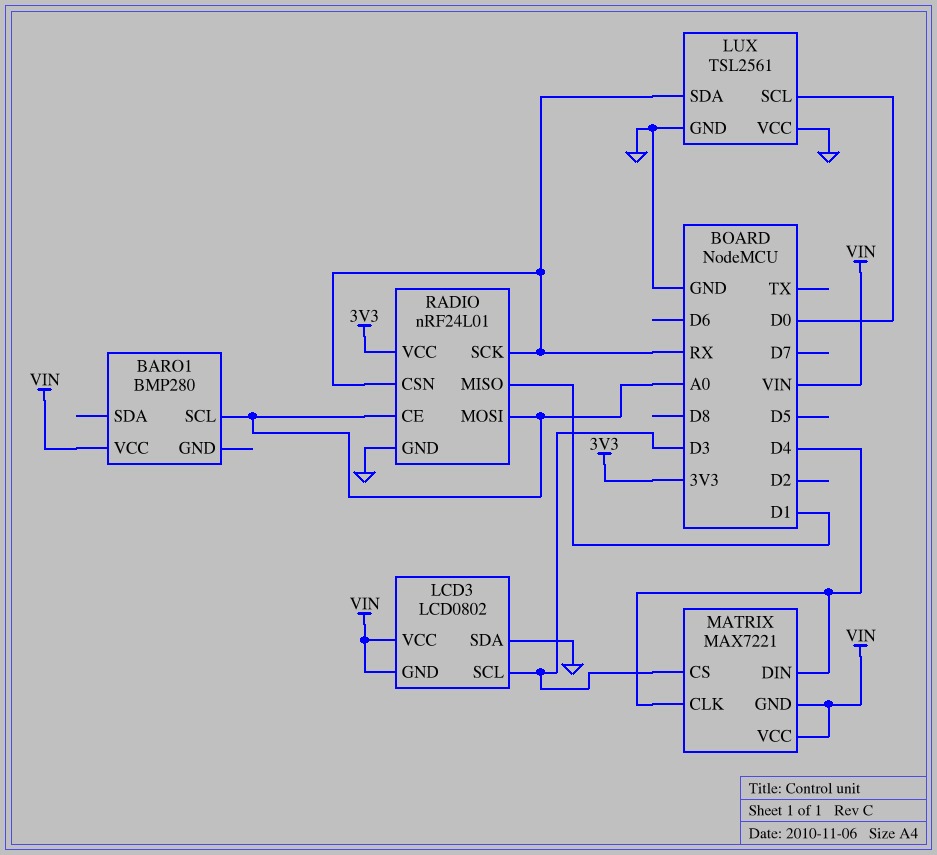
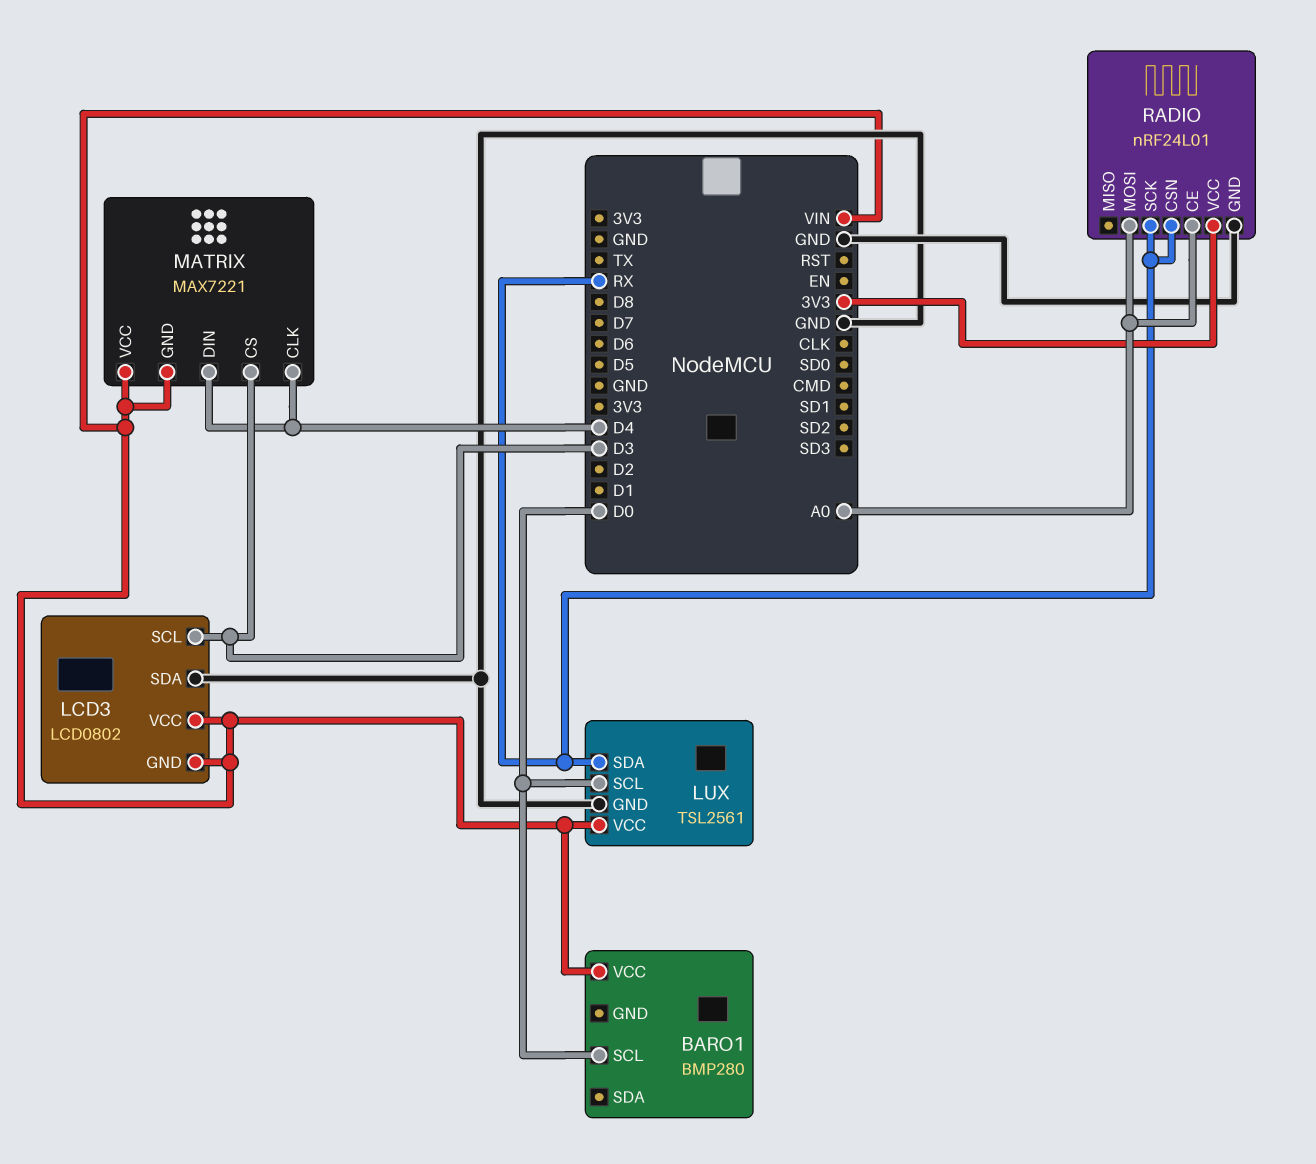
BARO1 pin SCL: A0 -> D0
LUX pin VCC: GND -> VIN
RADIO pin MISO: D1 -> none

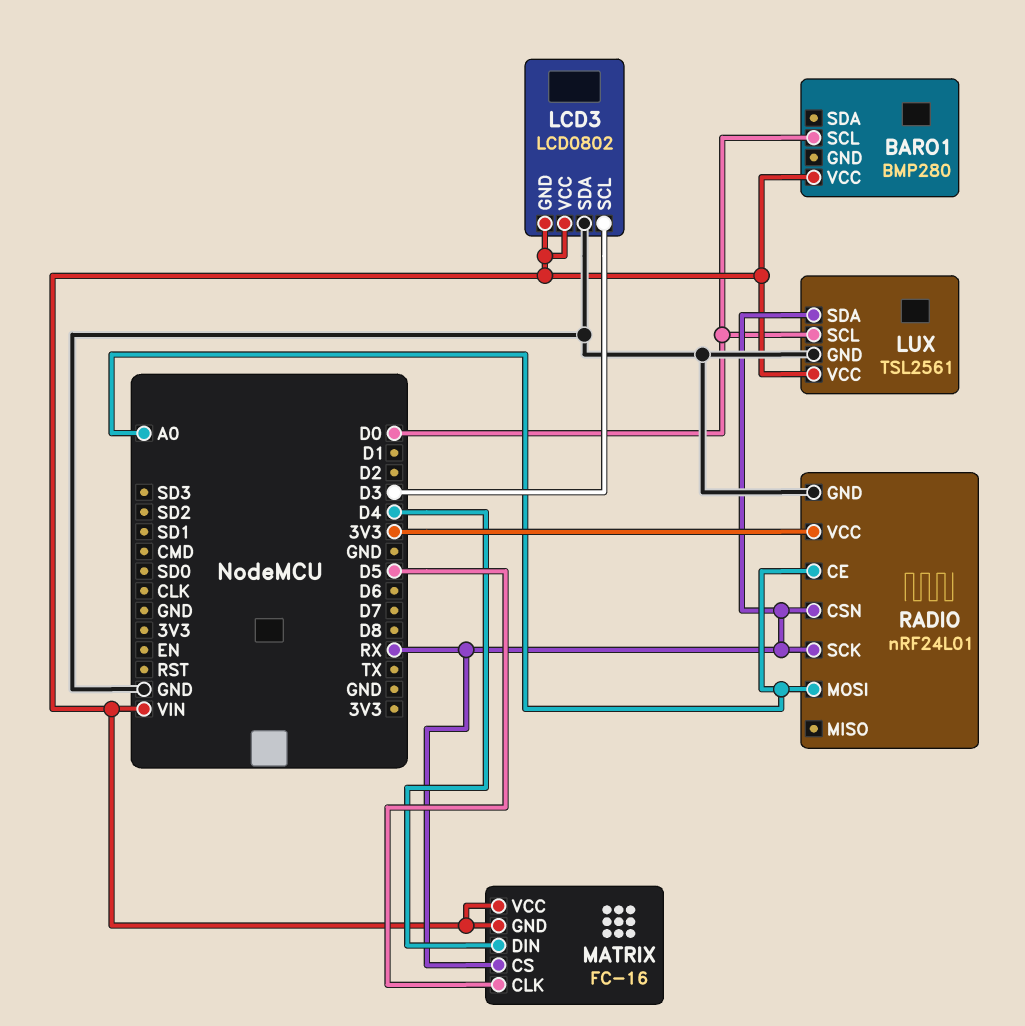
MATRIX: MAX7221 -> FC-16
MATRIX pin CLK: D4 -> D5
MATRIX pin CS: D3 -> RX

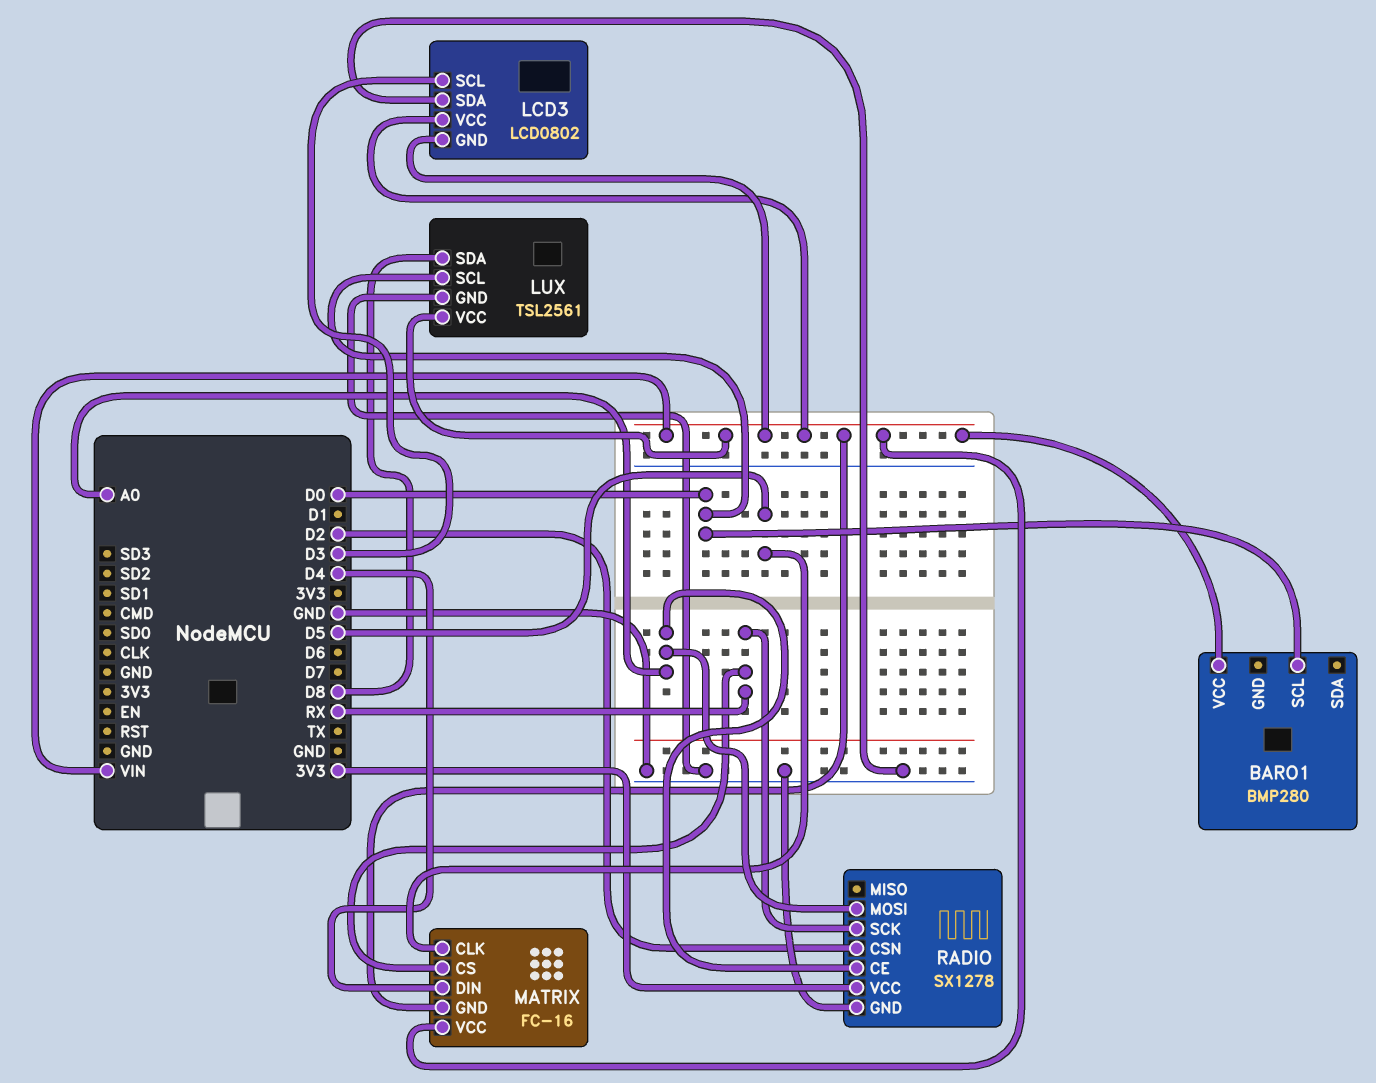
LUX pin SDA: RX -> D8
RADIO: nRF24L01 -> SX1278
RADIO pin CSN: RX -> D2

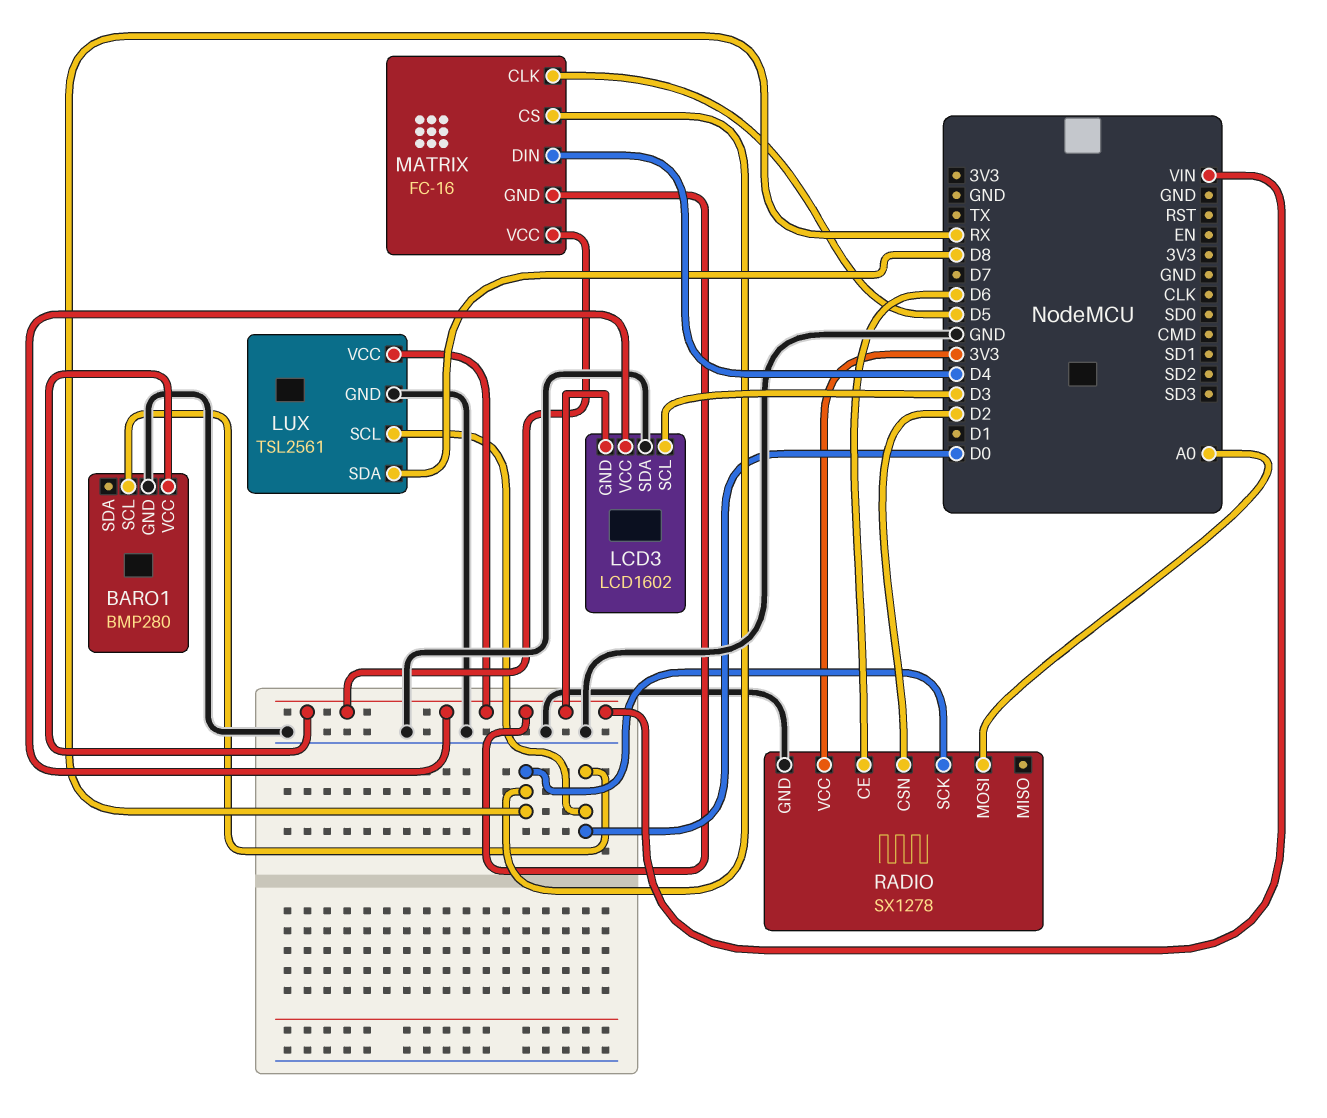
BARO1 pin GND: none -> GND
LCD3: LCD0802 -> LCD1602
RADIO pin CE: A0 -> D6

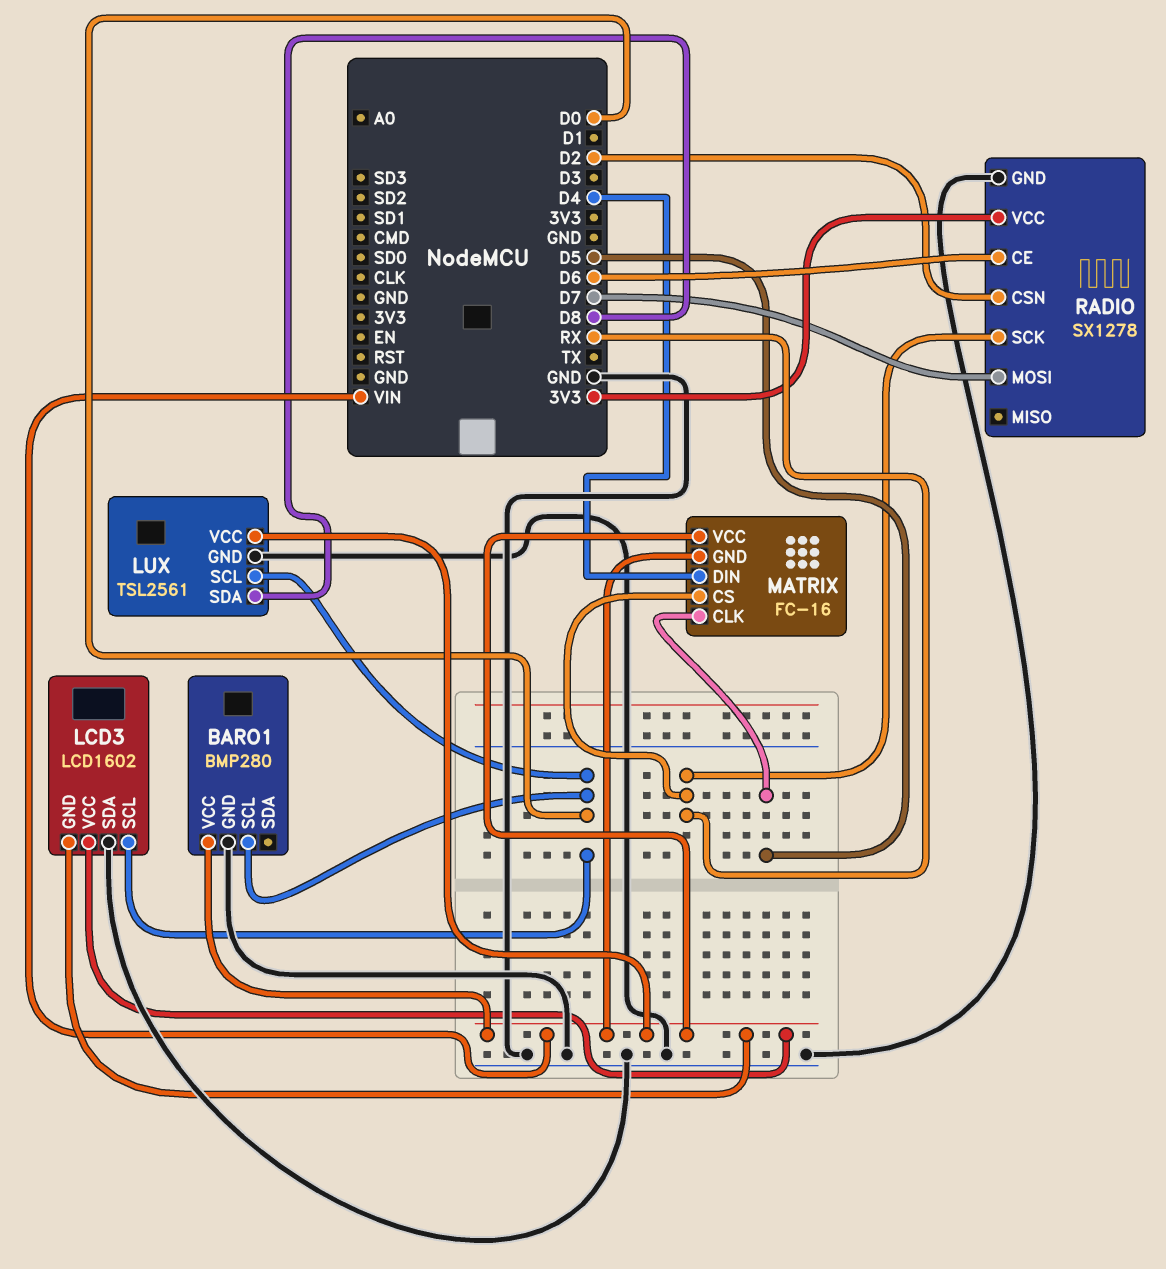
LCD3 pin SCL: D3 -> D0
RADIO pin MOSI: A0 -> D7

